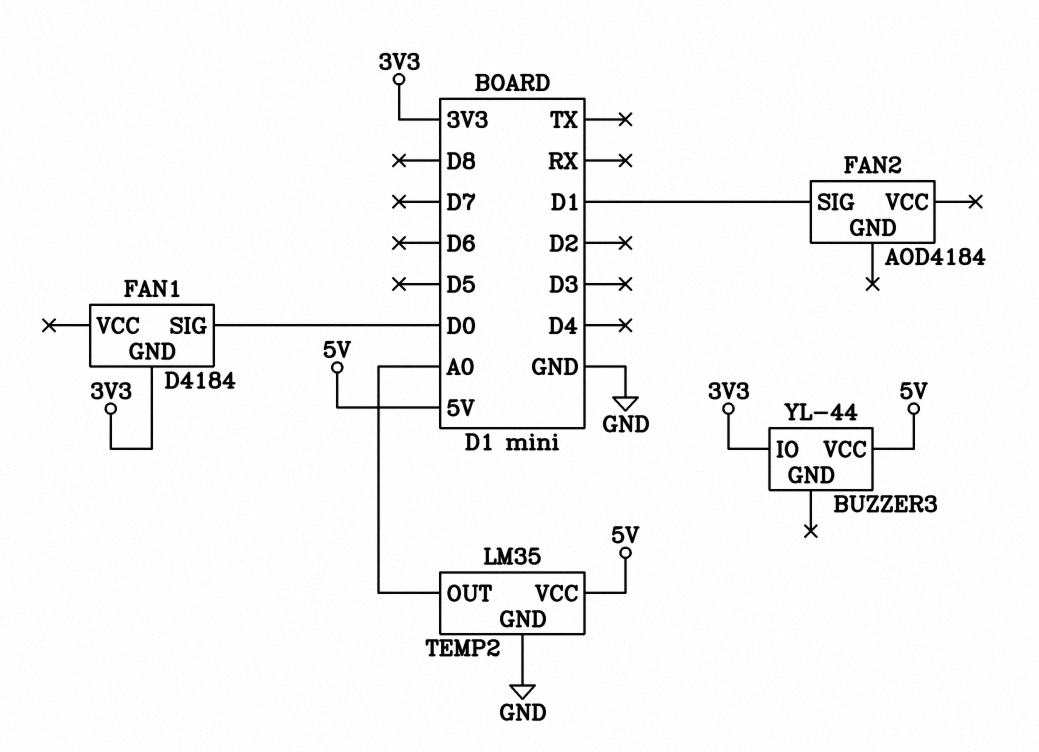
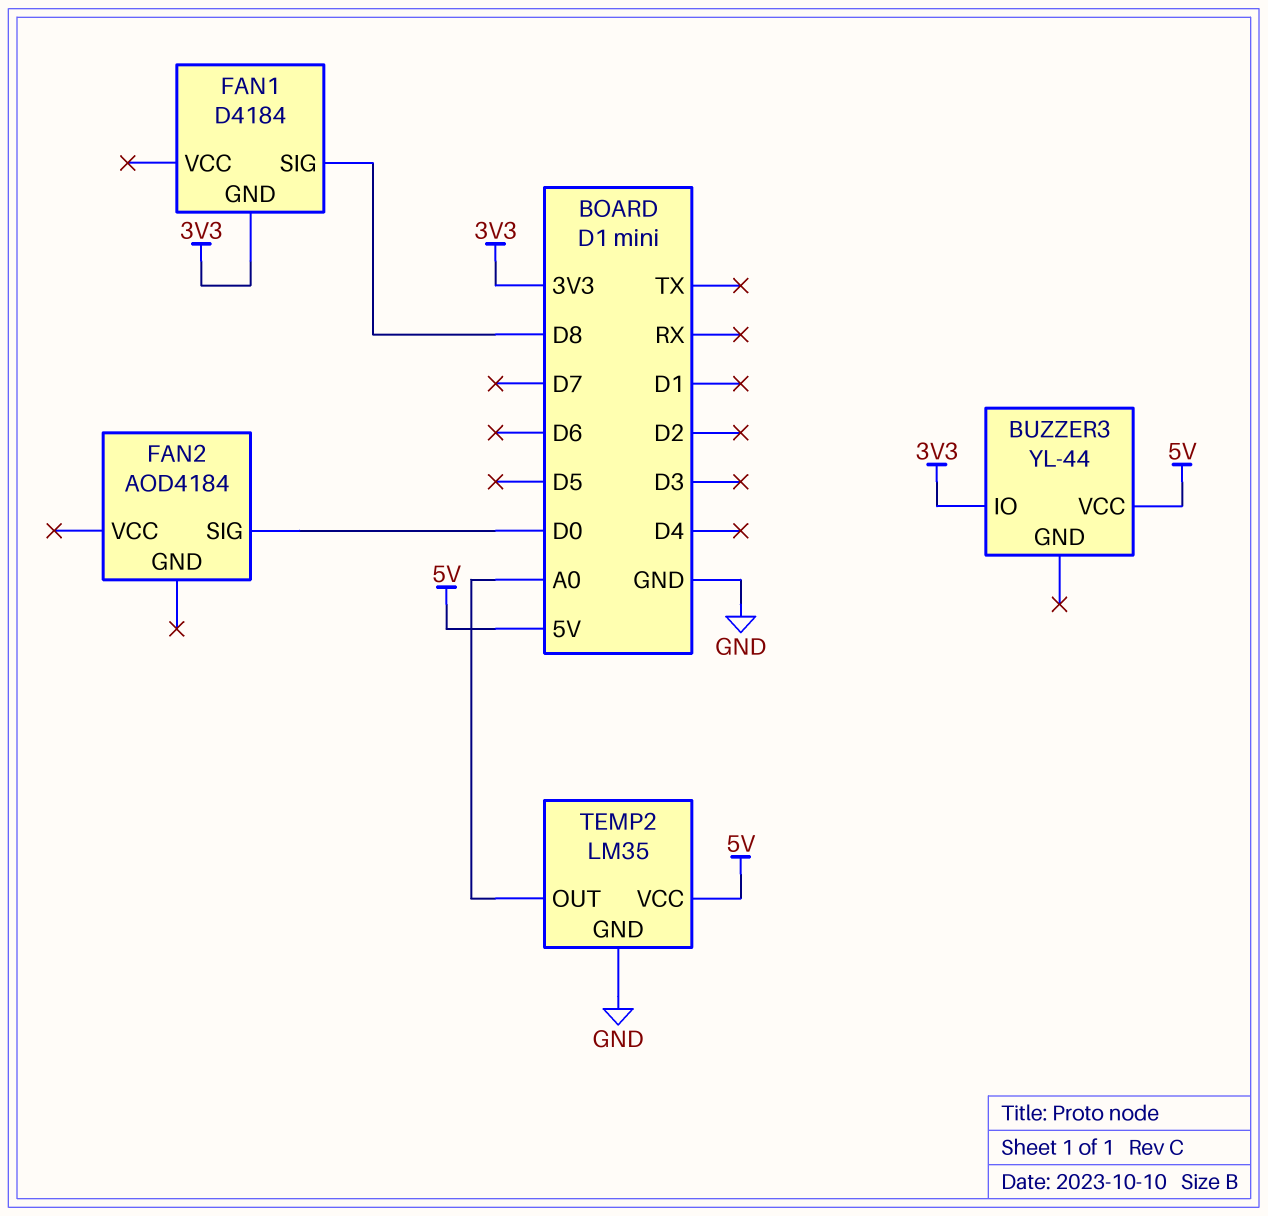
FAN1 pin SIG: D0 -> D8
FAN2 pin SIG: D1 -> D0

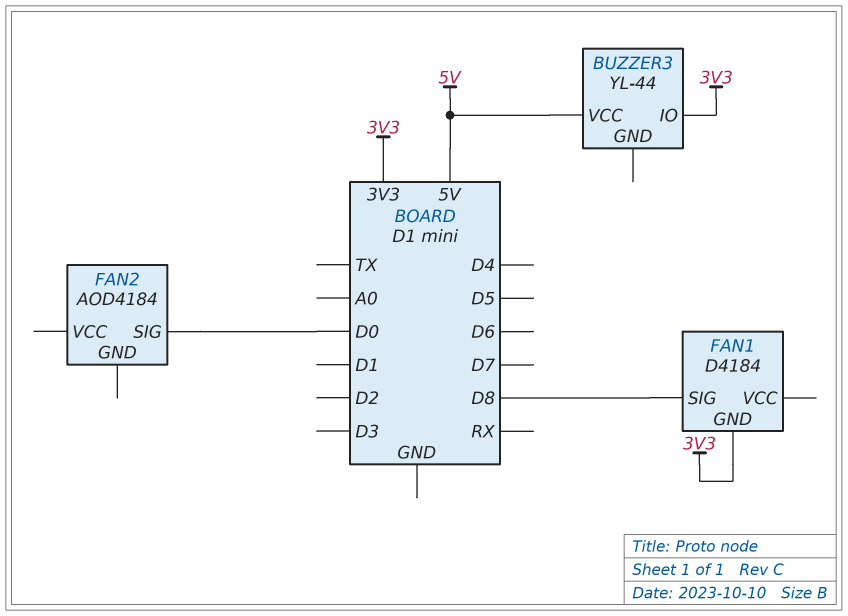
TEMP2: LM35 -> none
TEMP2 pin GND: GND -> none
TEMP2 pin OUT: A0 -> none
TEMP2 pin VCC: 5V -> none

